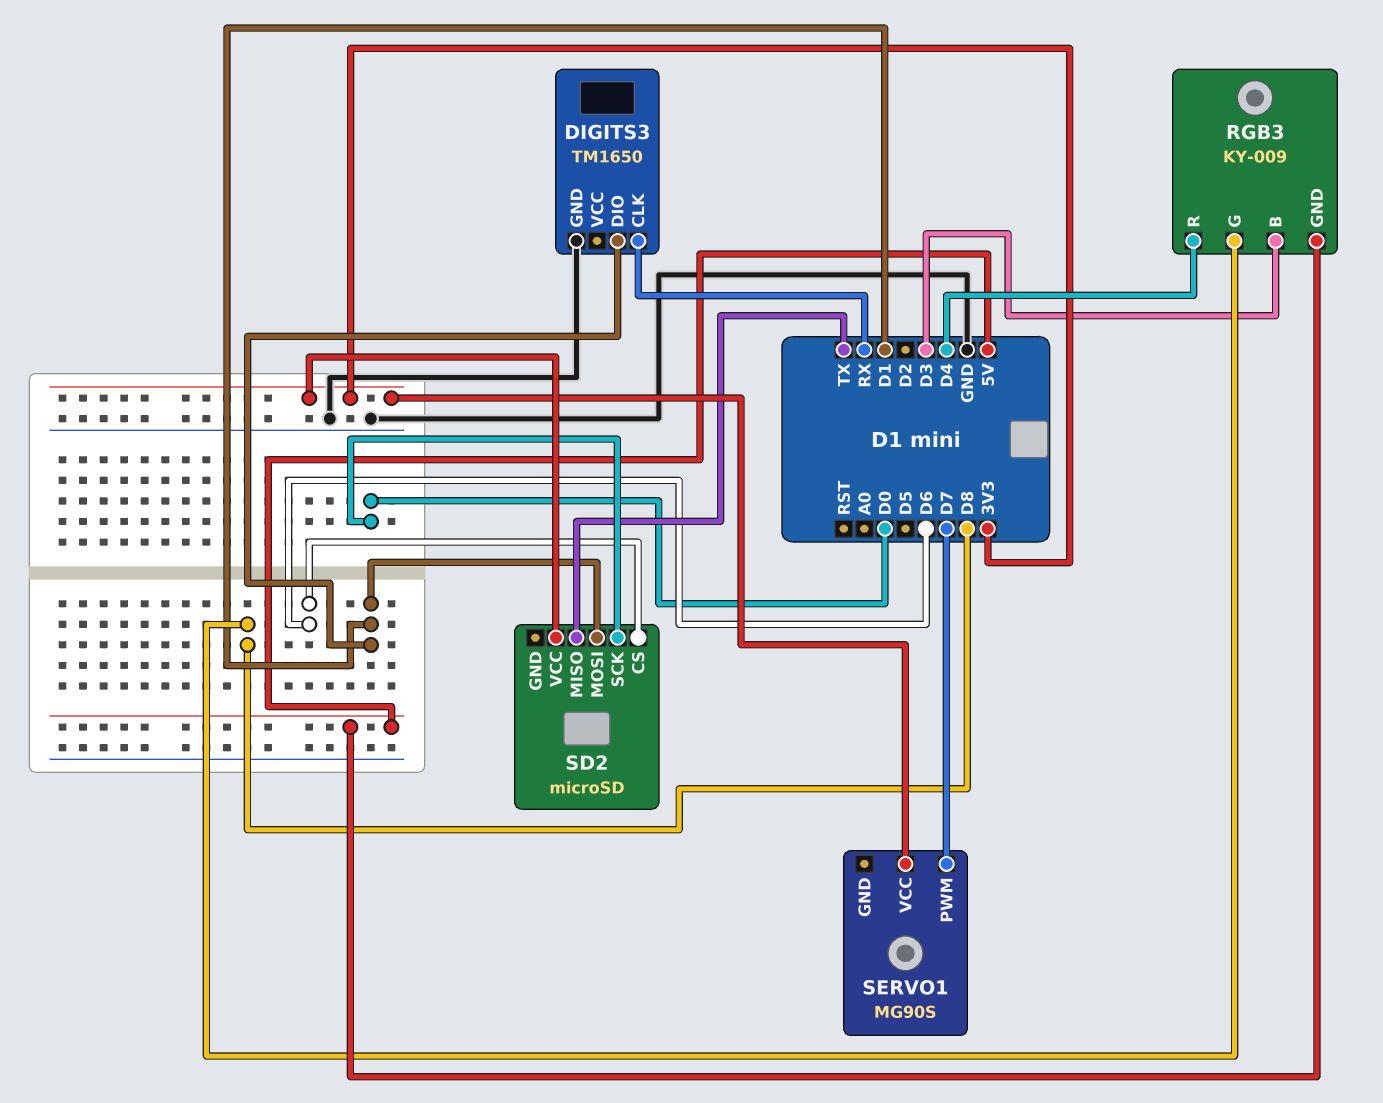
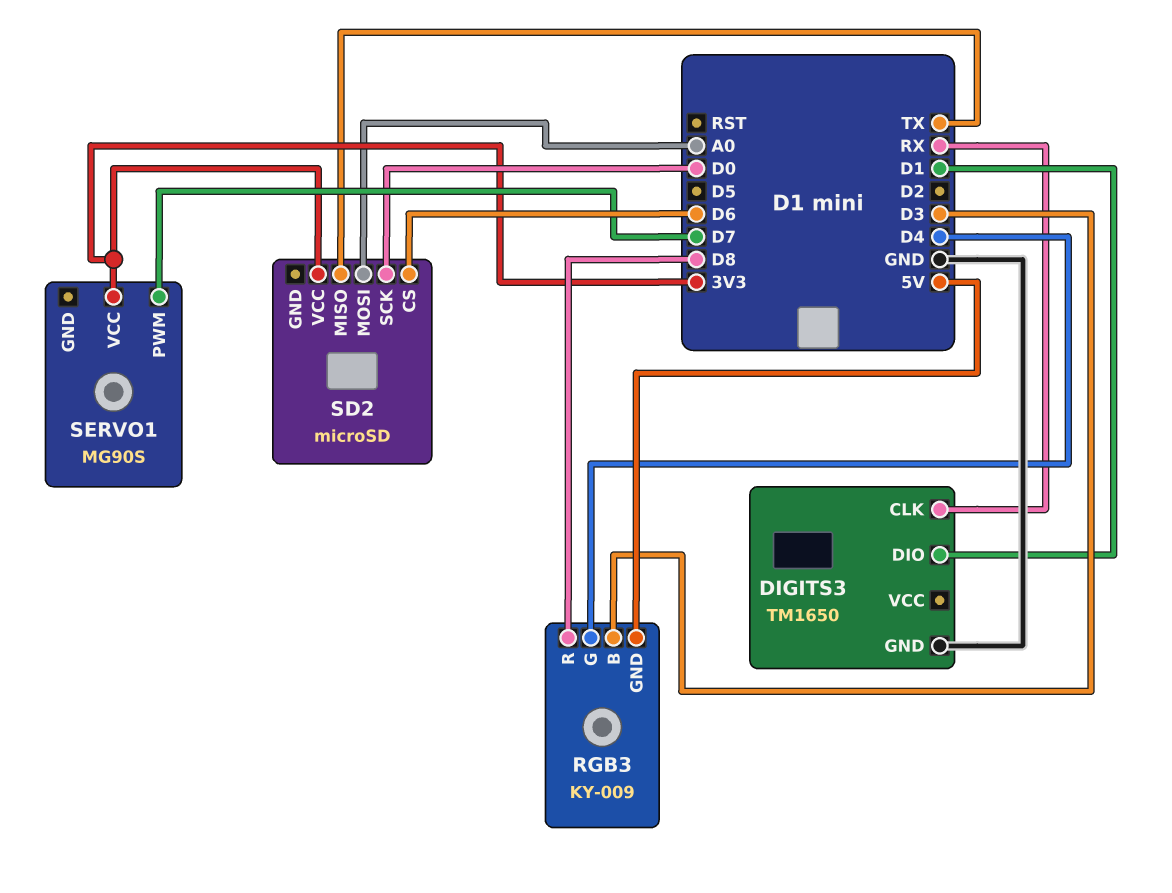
RGB3 pin G: D8 -> D4
RGB3 pin R: D4 -> D8
SD2 pin MOSI: D1 -> A0

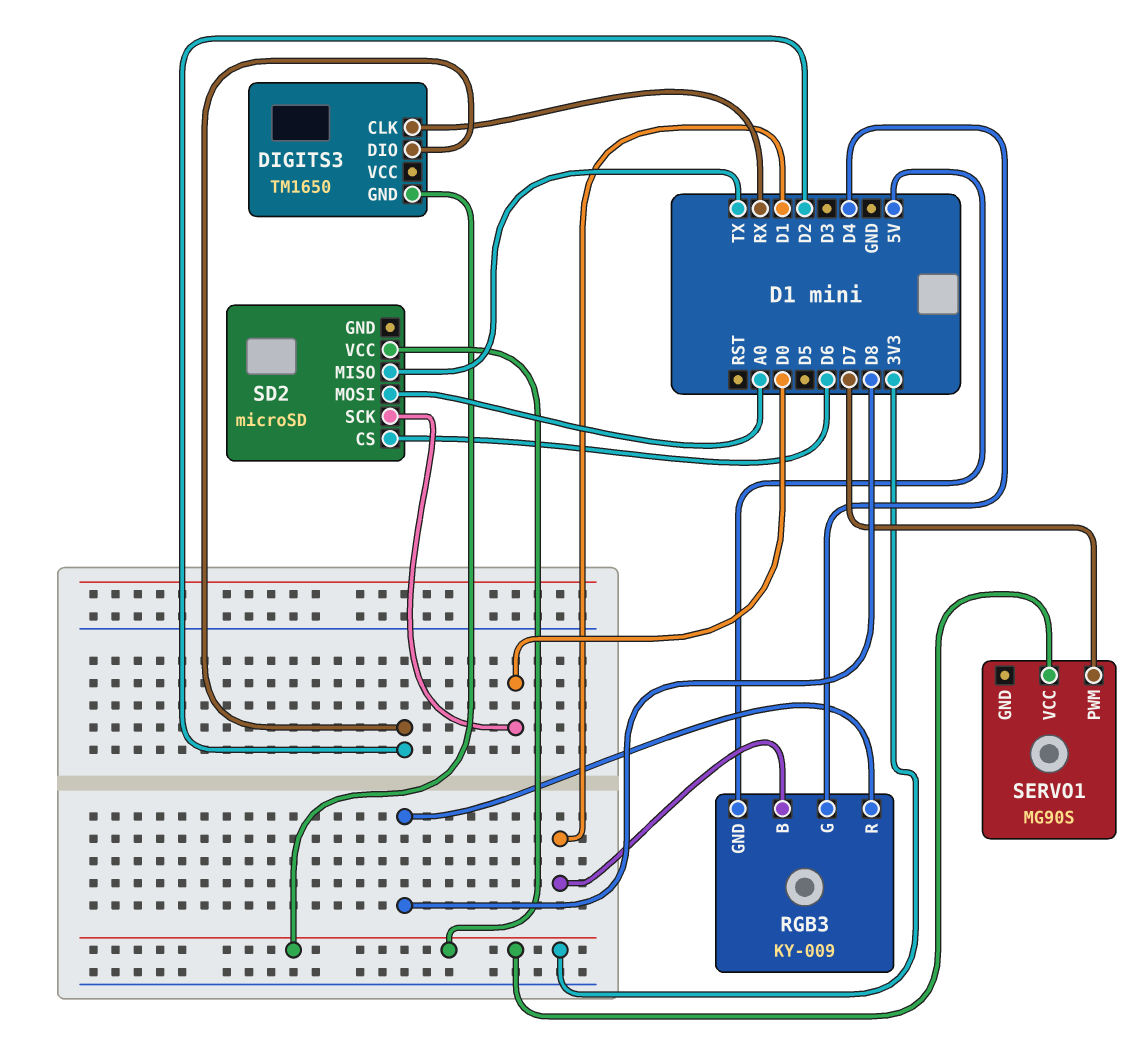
DIGITS3 pin DIO: D1 -> D2
DIGITS3 pin GND: GND -> 3V3
RGB3 pin B: D3 -> D1

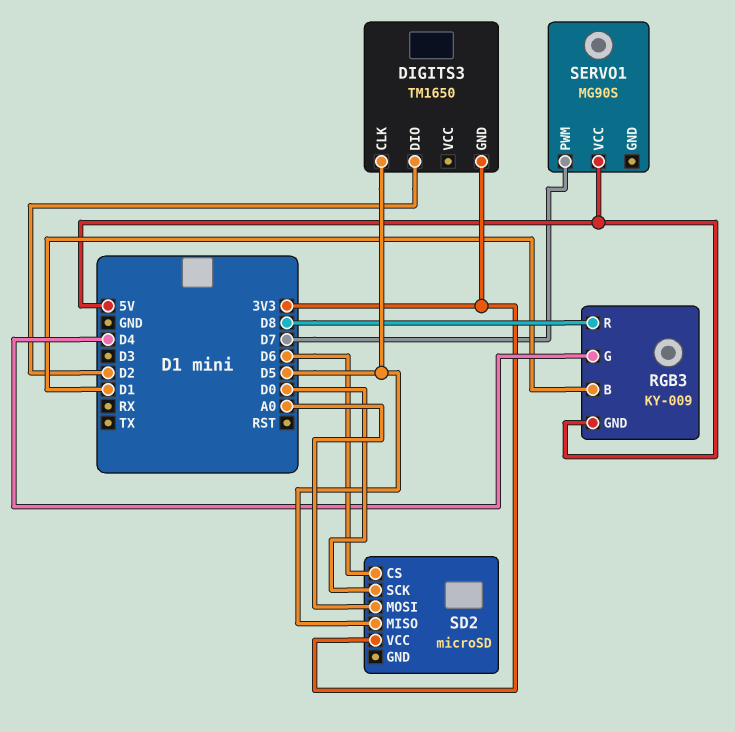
DIGITS3 pin CLK: RX -> D5
SD2 pin MISO: TX -> D5
SERVO1 pin VCC: 3V3 -> 5V

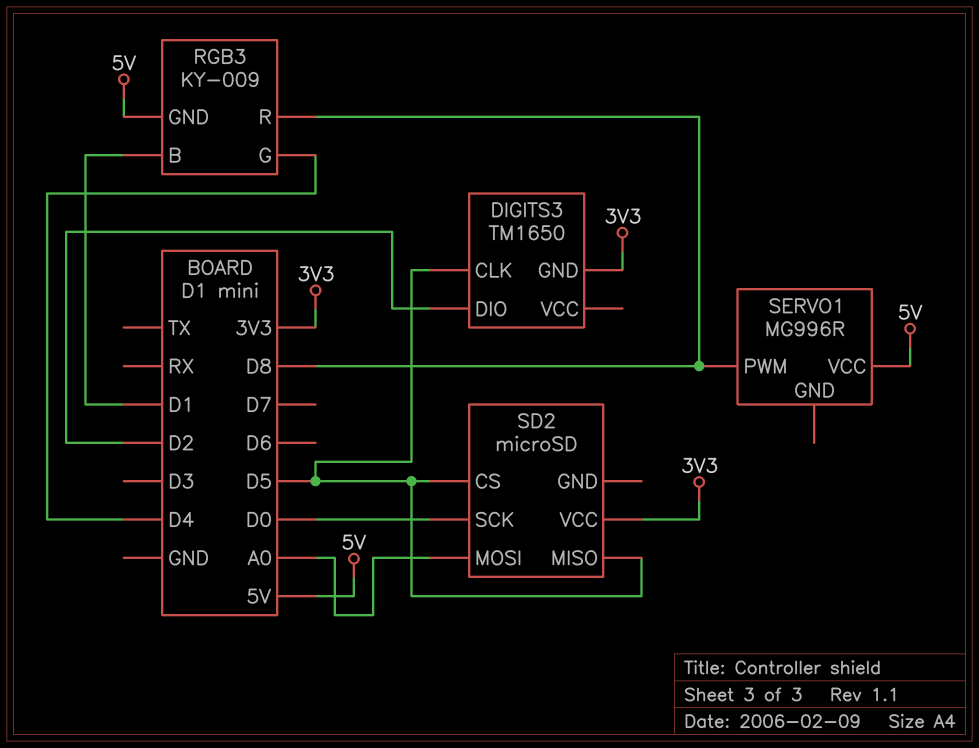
SD2 pin CS: D6 -> D5
SERVO1: MG90S -> MG996R
SERVO1 pin PWM: D7 -> D8

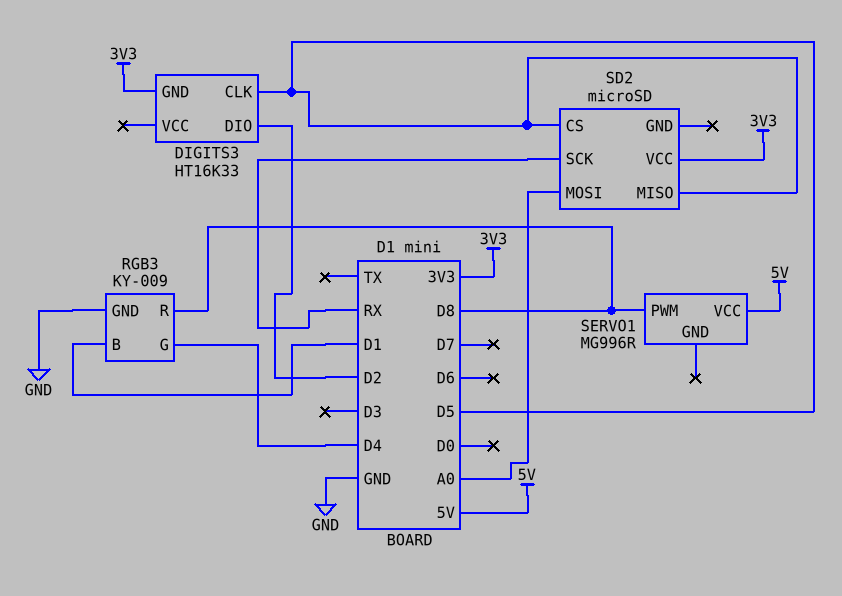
DIGITS3: TM1650 -> HT16K33
RGB3 pin GND: 5V -> GND
SD2 pin SCK: D0 -> RX

